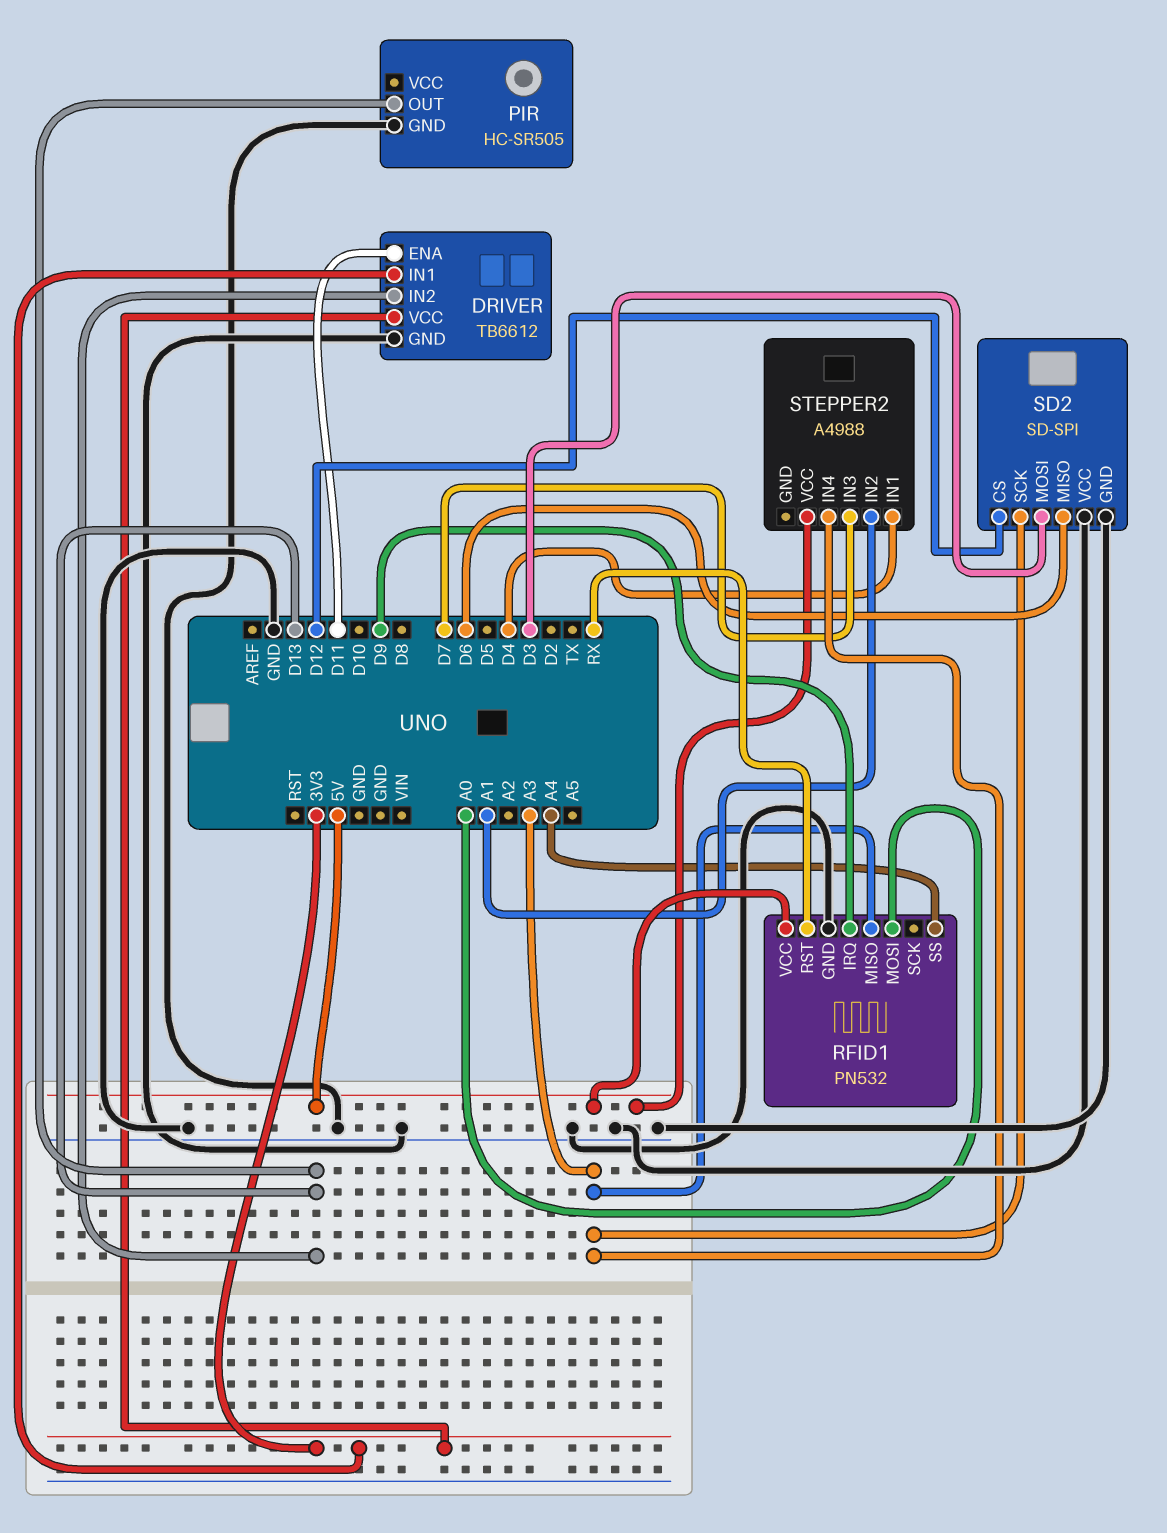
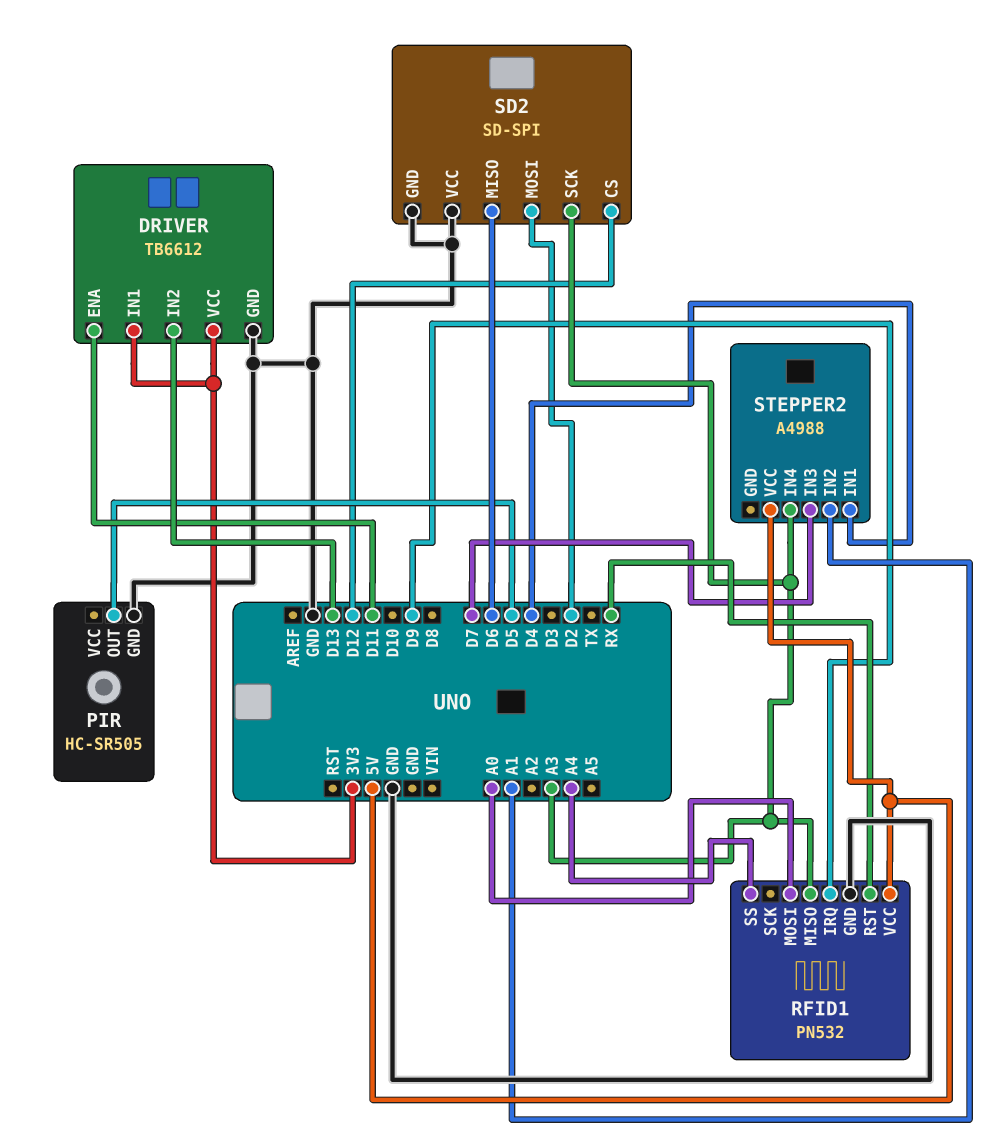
PIR pin OUT: D13 -> D5
SD2 pin MOSI: D3 -> D2

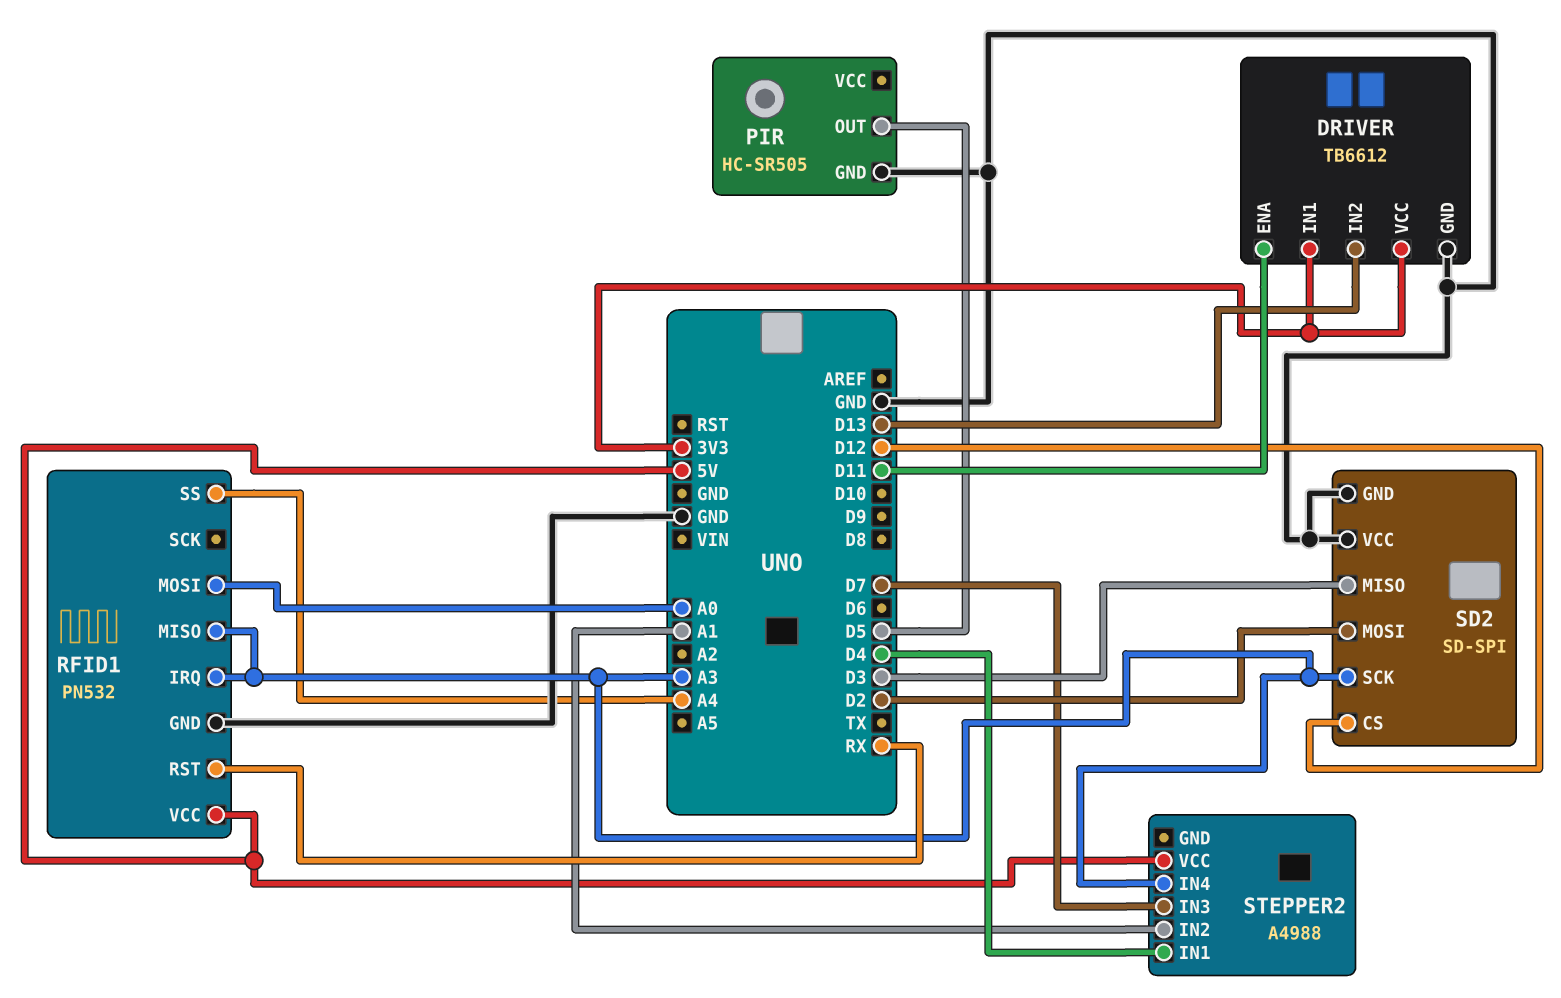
RFID1 pin IRQ: D9 -> A3
SD2 pin MISO: D6 -> D3

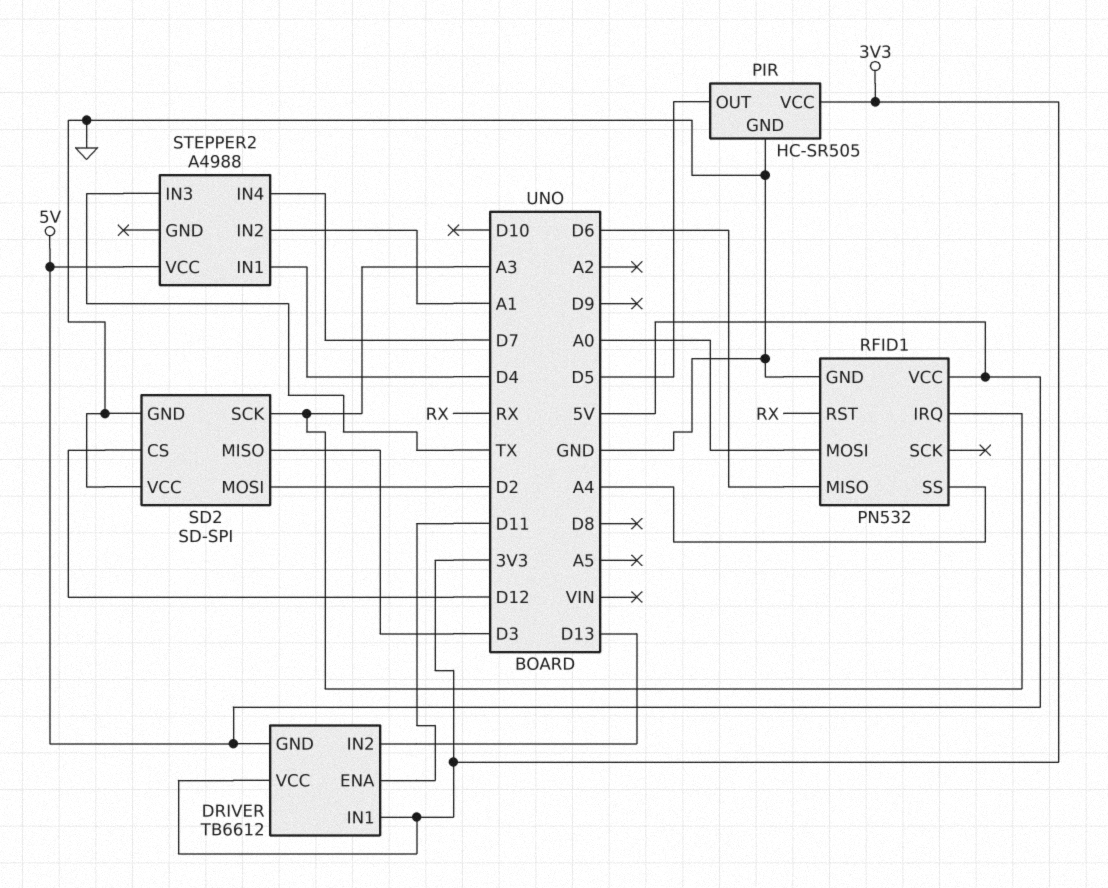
DRIVER pin GND: GND -> 5V
PIR pin VCC: none -> 3V3
RFID1 pin MISO: A3 -> D6
STEPPER2 pin IN3: D7 -> TX
STEPPER2 pin IN4: A3 -> D7

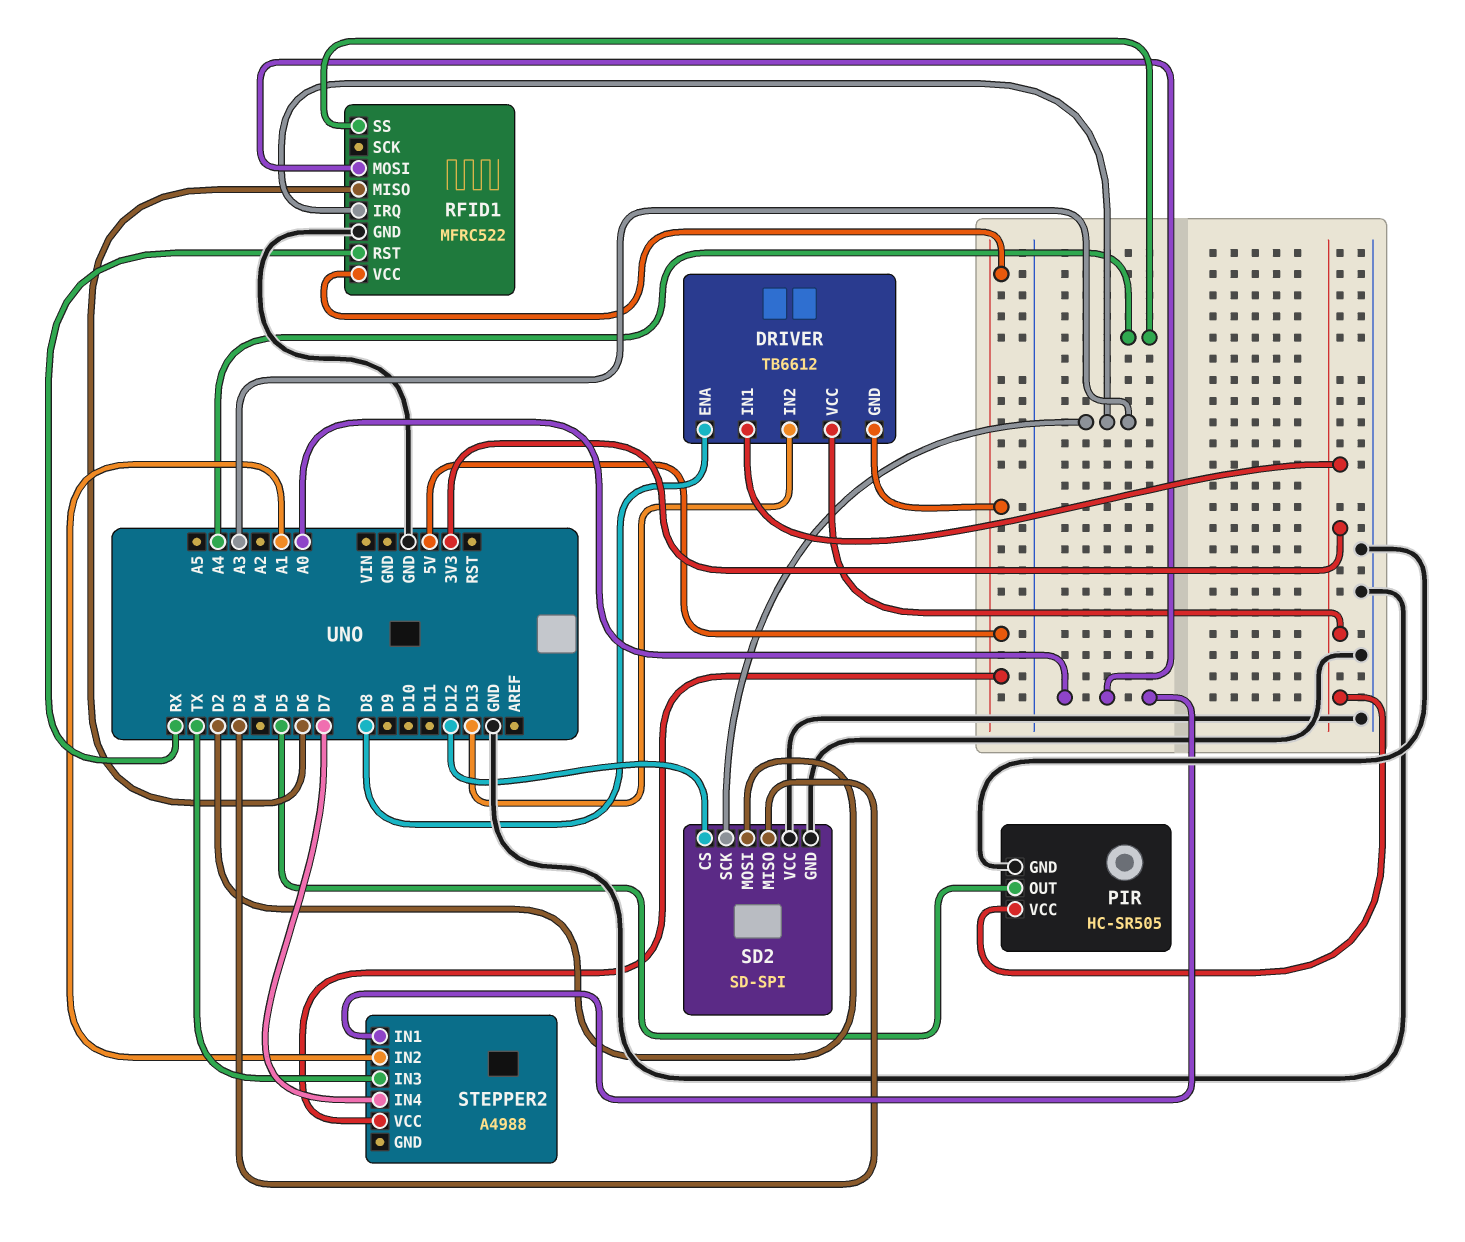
DRIVER pin ENA: D11 -> D8
RFID1: PN532 -> MFRC522
STEPPER2 pin IN1: D4 -> A0

